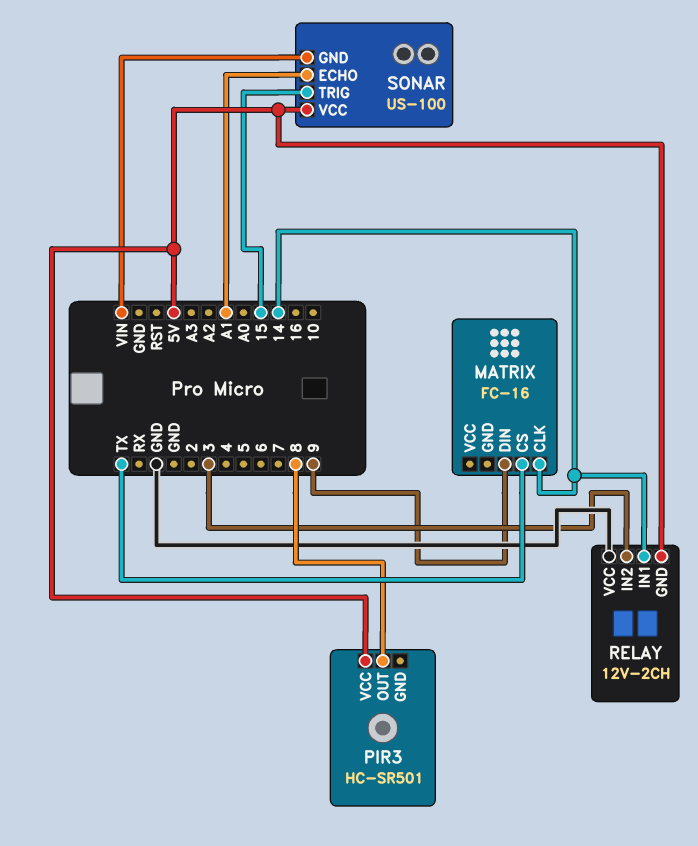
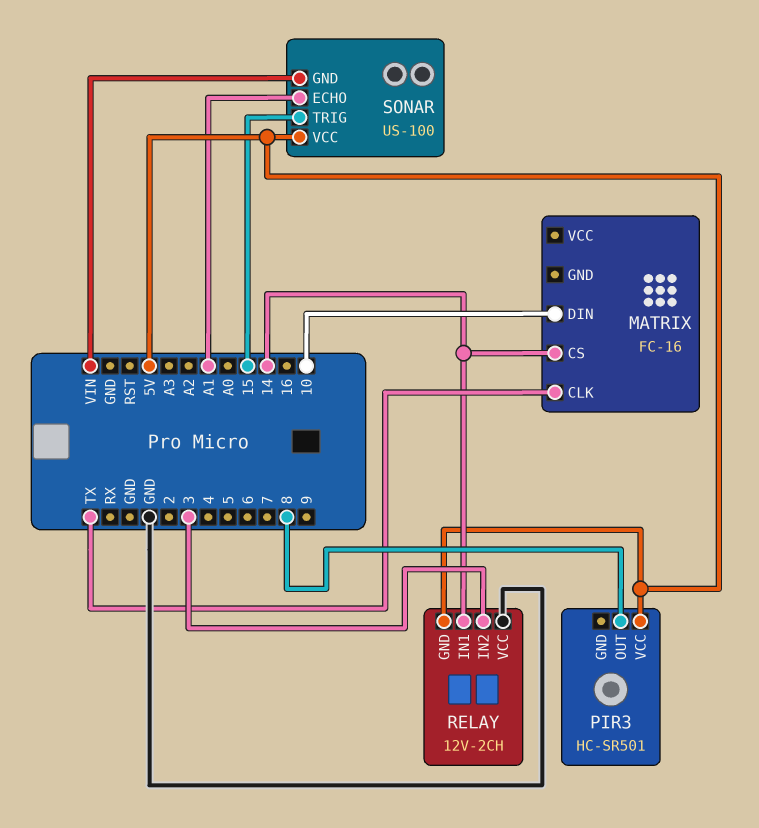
MATRIX pin CLK: 14 -> TX
MATRIX pin CS: TX -> 14
MATRIX pin DIN: 9 -> 10

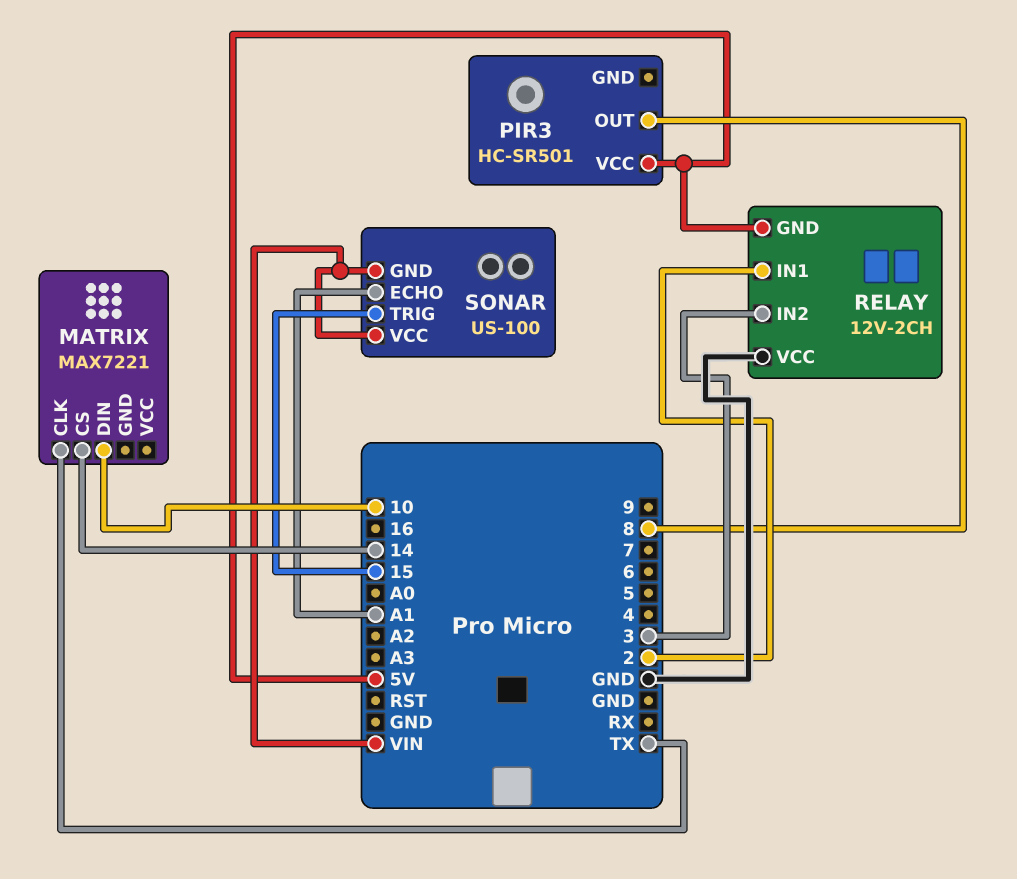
MATRIX: FC-16 -> MAX7221
RELAY pin IN1: 14 -> 2
SONAR pin VCC: 5V -> VIN

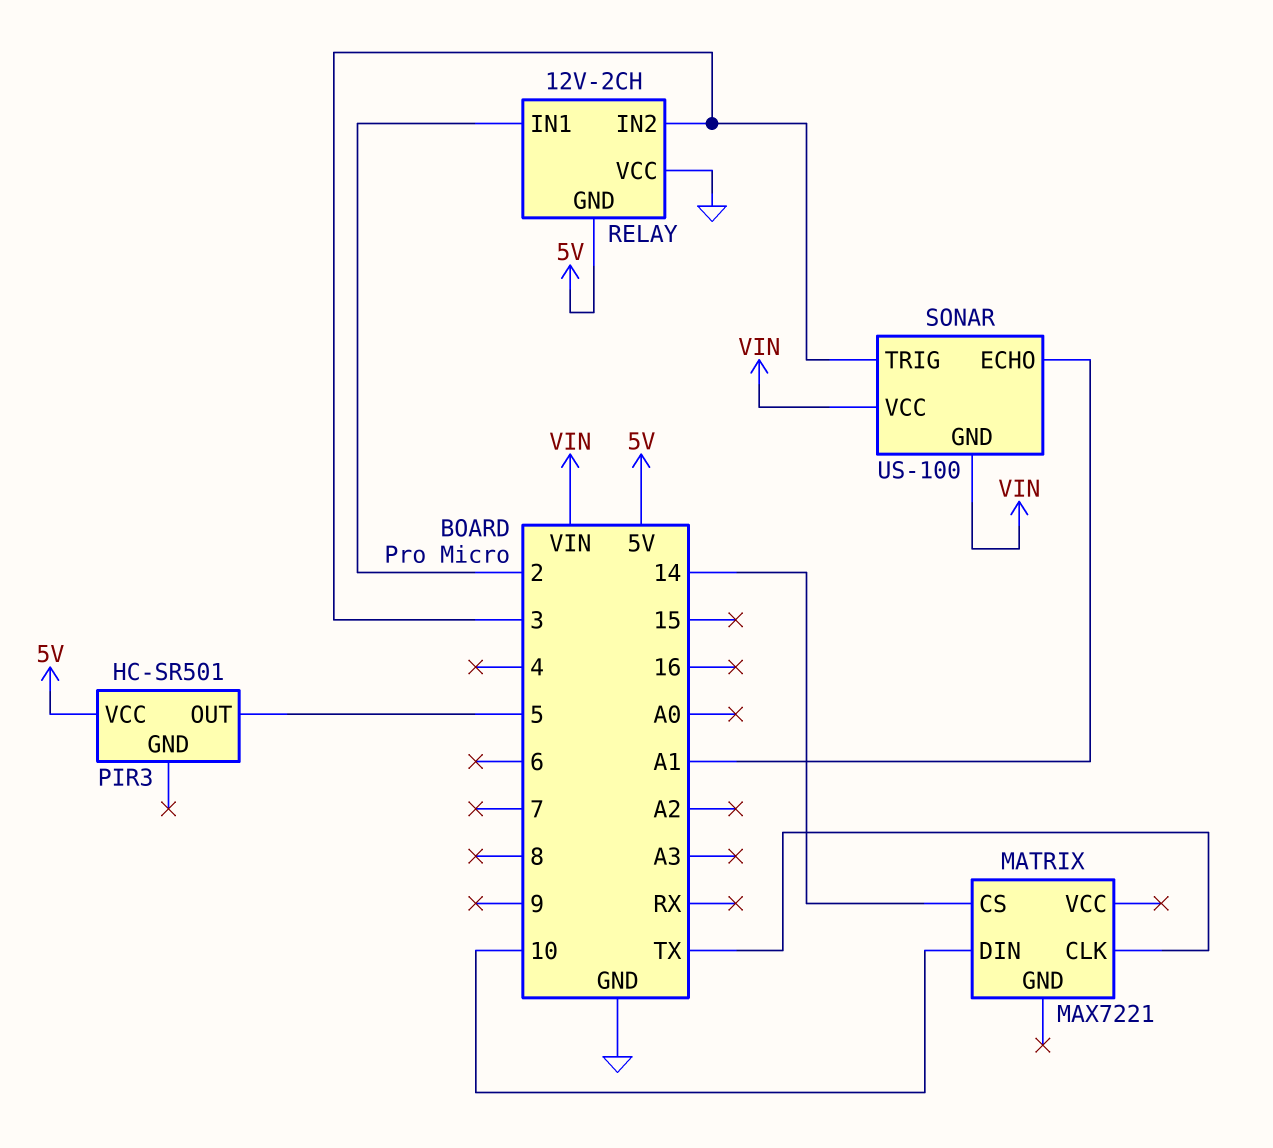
PIR3 pin OUT: 8 -> 5
SONAR pin TRIG: 15 -> 3

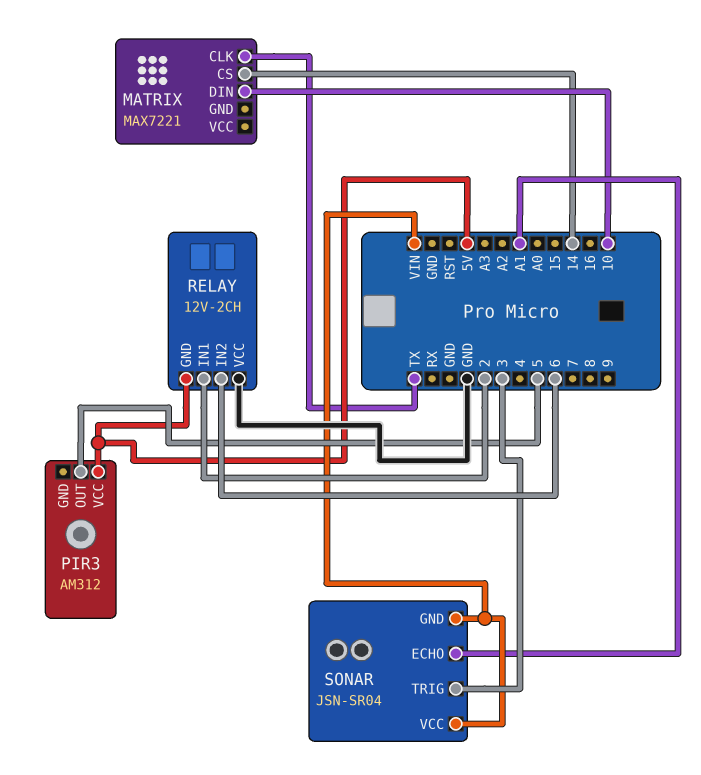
PIR3: HC-SR501 -> AM312
RELAY pin IN2: 3 -> 6
SONAR: US-100 -> JSN-SR04

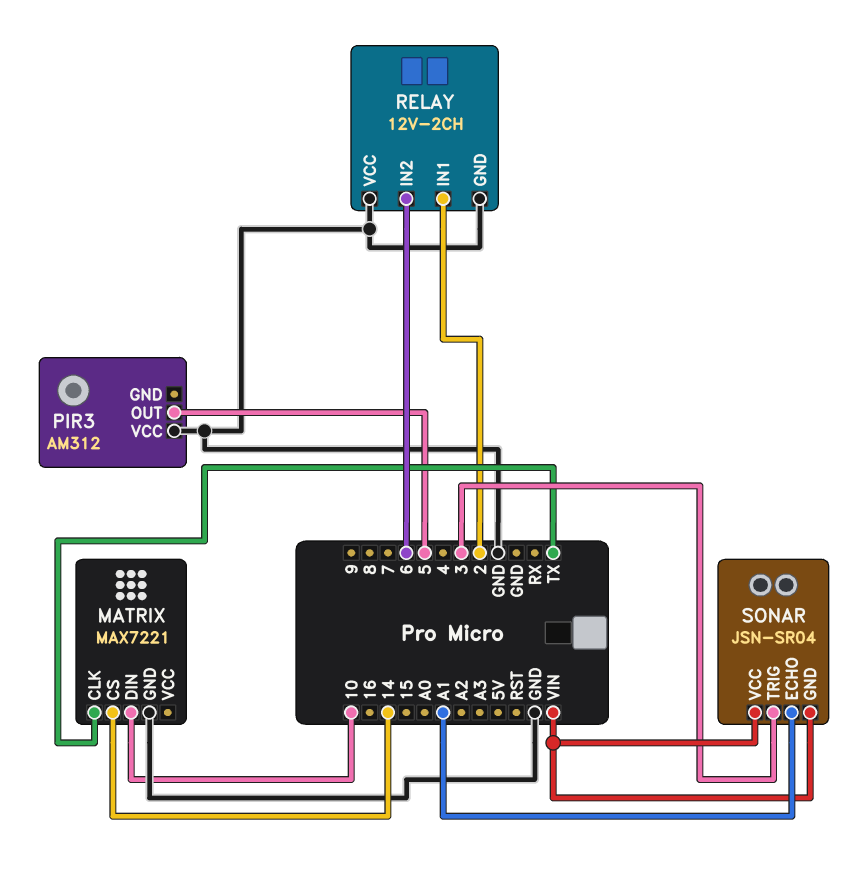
MATRIX pin GND: none -> GND
PIR3 pin VCC: 5V -> GND
RELAY pin GND: 5V -> GND

